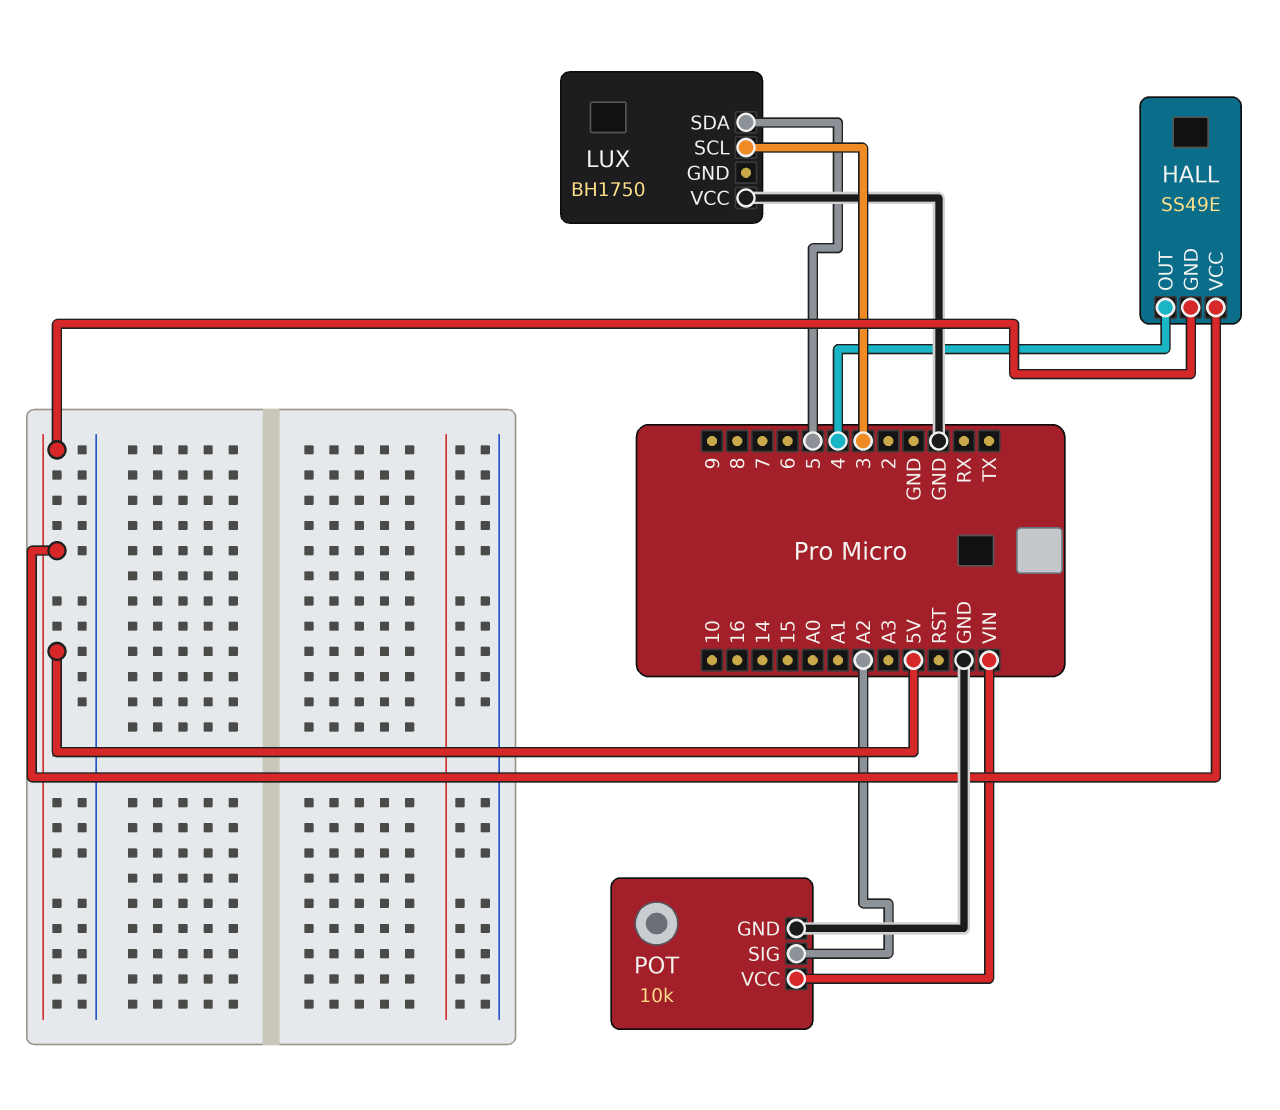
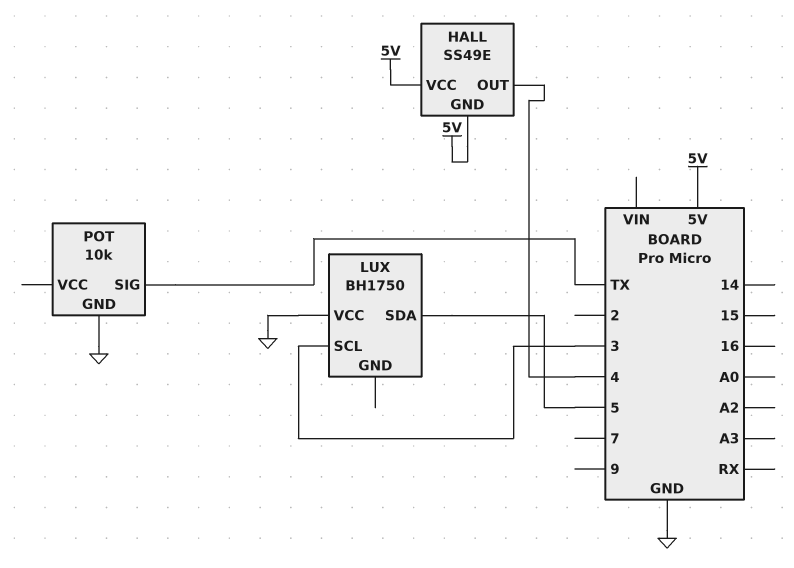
POT pin SIG: A2 -> TX
POT pin VCC: VIN -> none

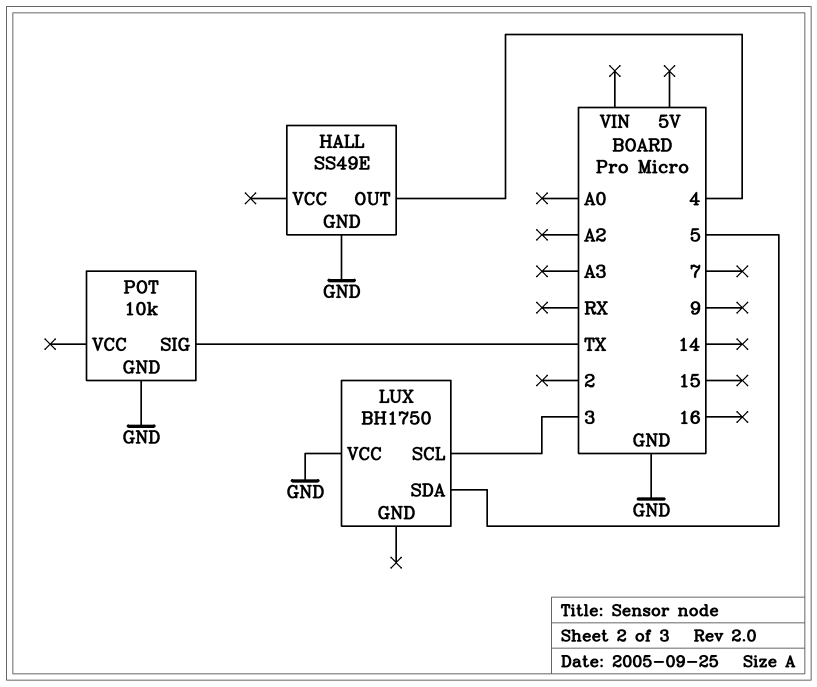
HALL pin GND: 5V -> GND
HALL pin VCC: 5V -> none

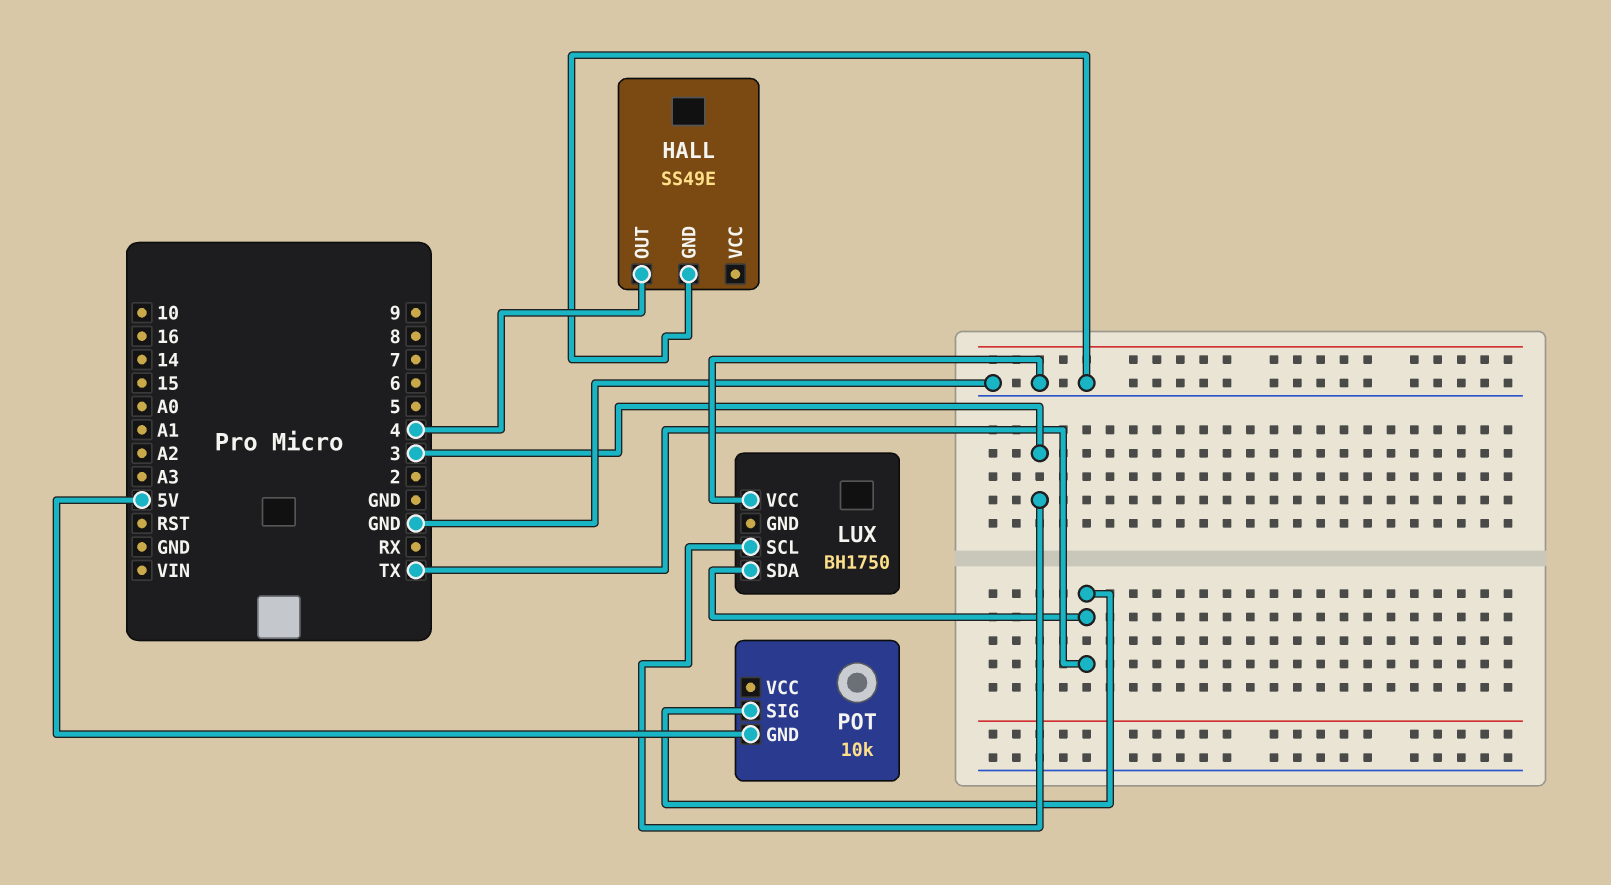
LUX pin SDA: 5 -> TX
POT pin GND: GND -> 5V

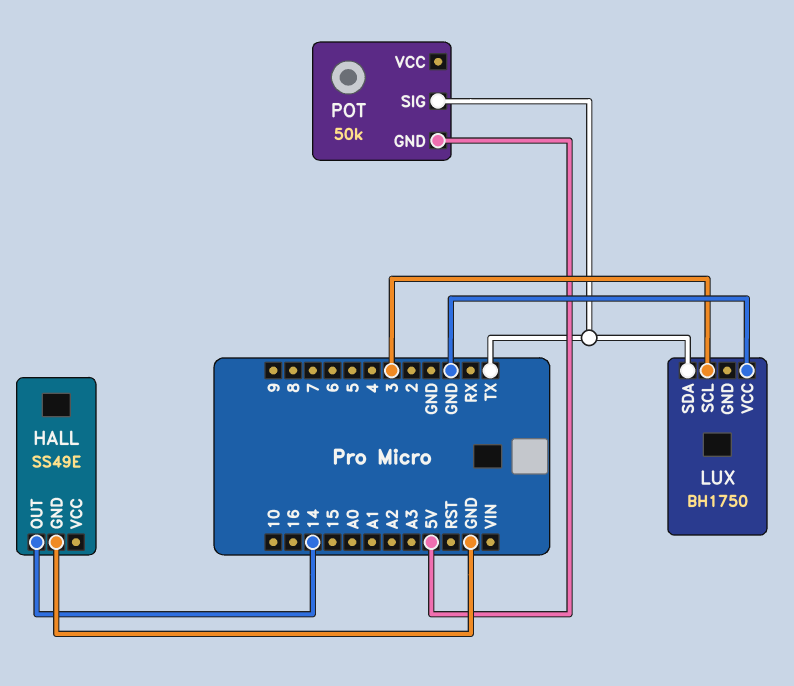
HALL pin OUT: 4 -> 14
POT: 10k -> 50k

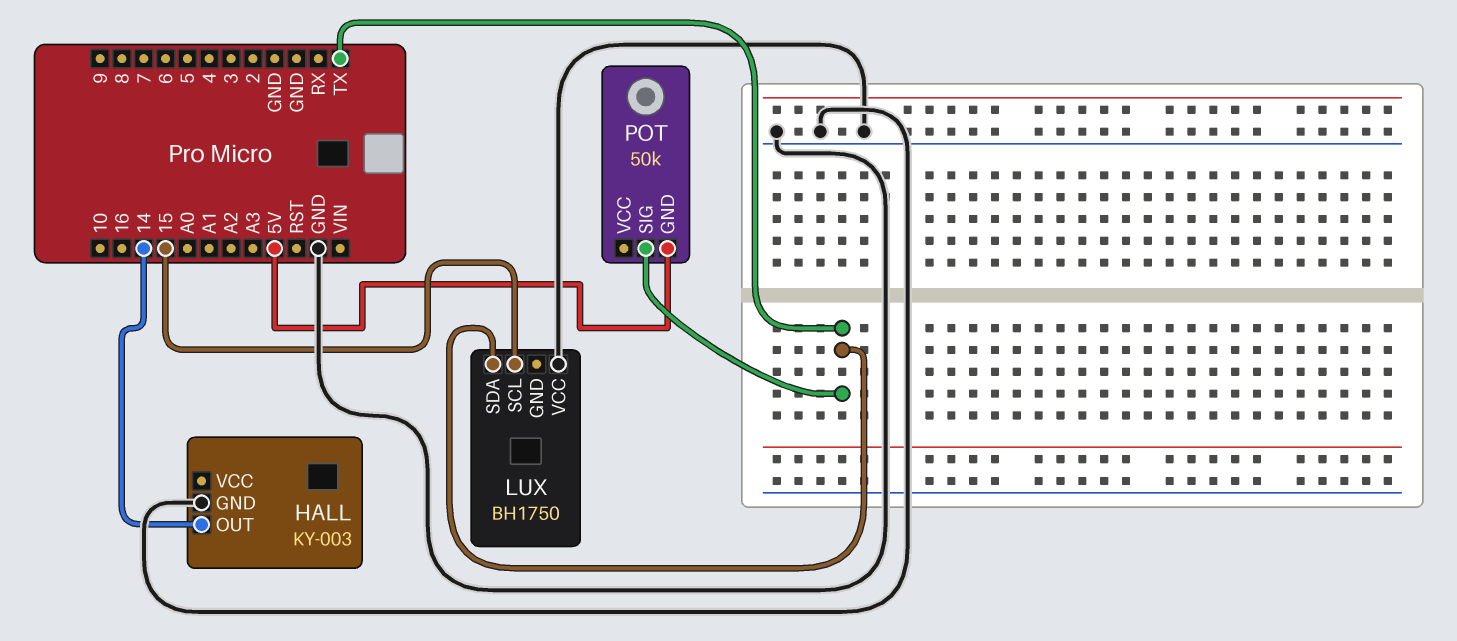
HALL: SS49E -> KY-003
LUX pin SCL: 3 -> 15

